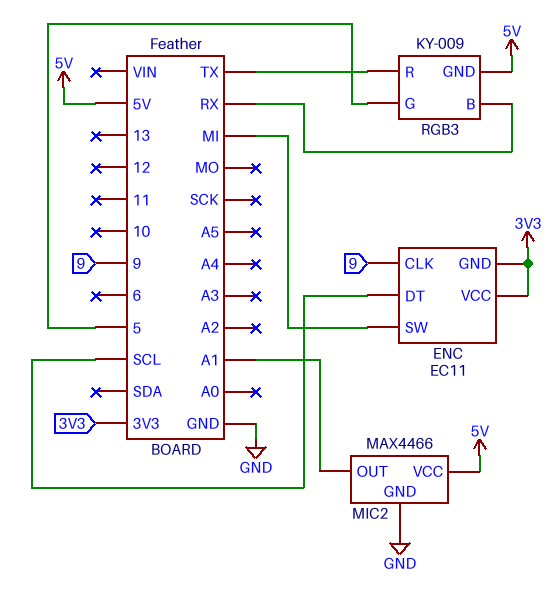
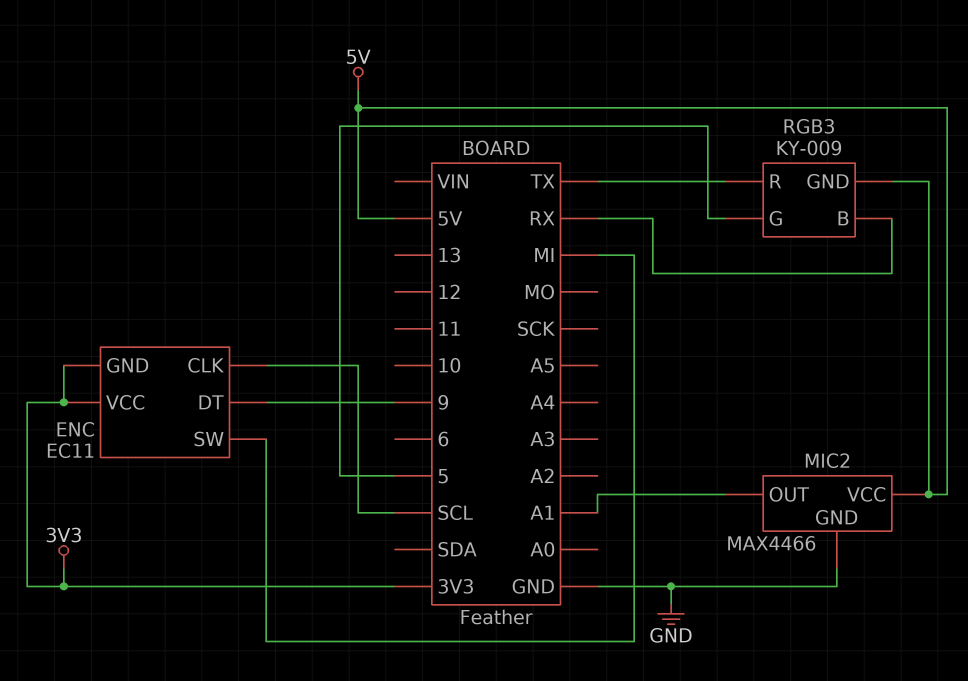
ENC pin CLK: 9 -> SCL
ENC pin DT: SCL -> 9

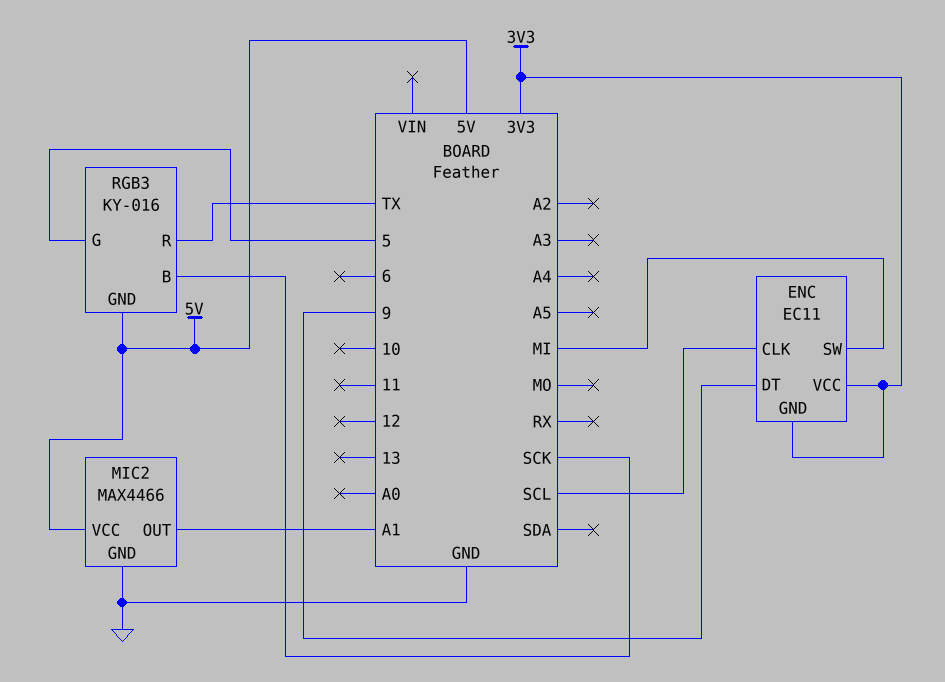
RGB3: KY-009 -> KY-016
RGB3 pin B: RX -> SCK

